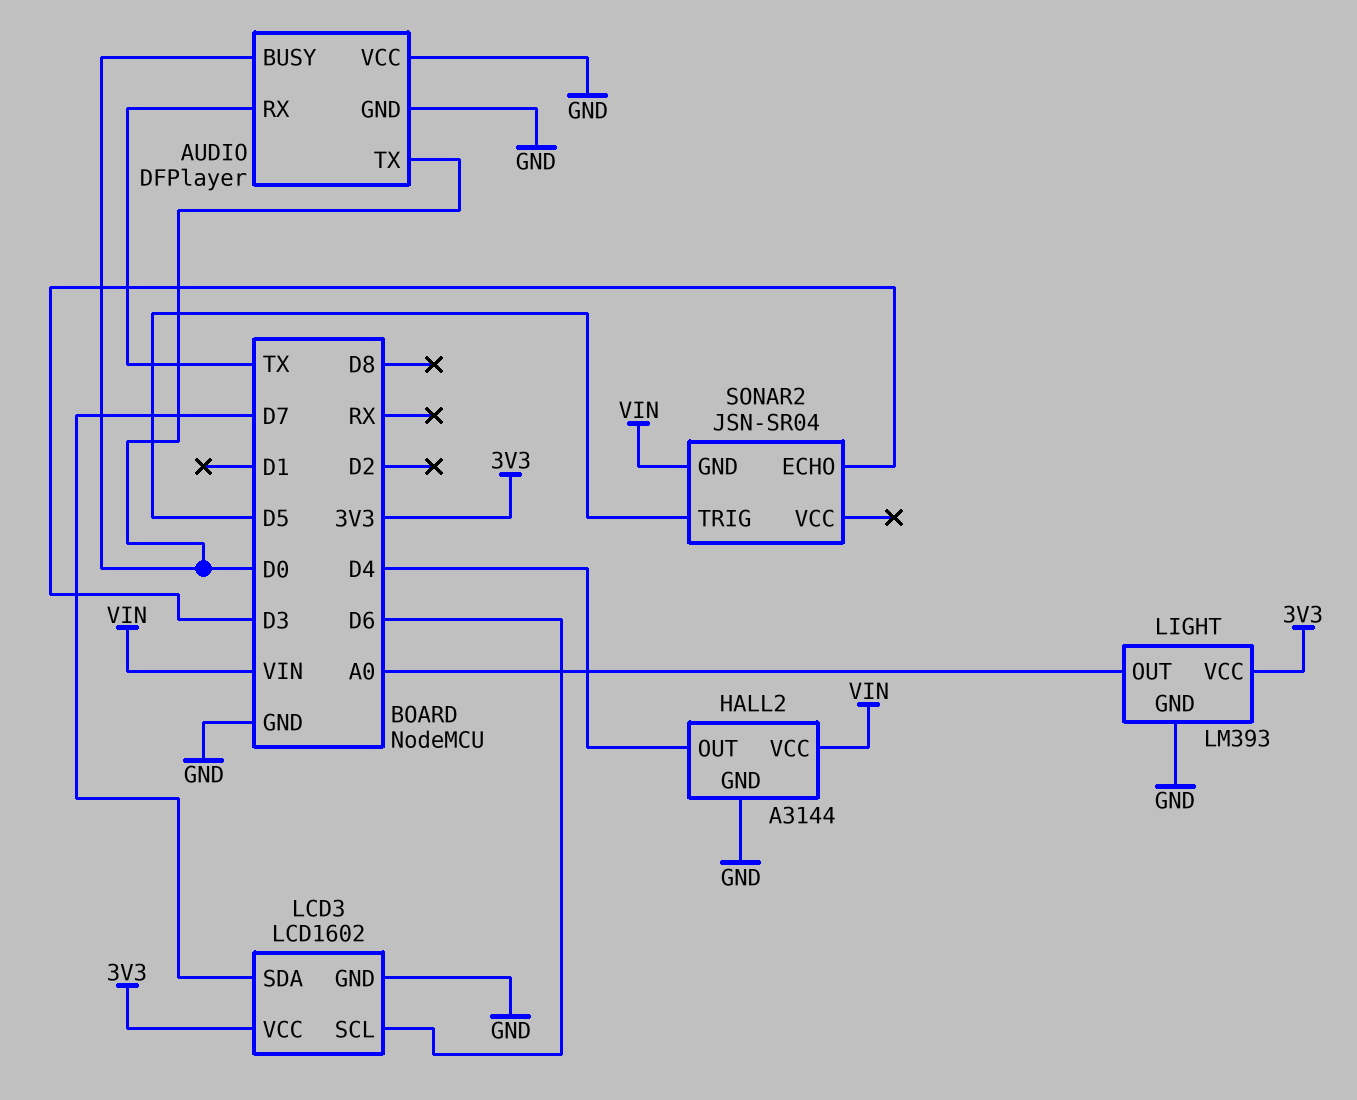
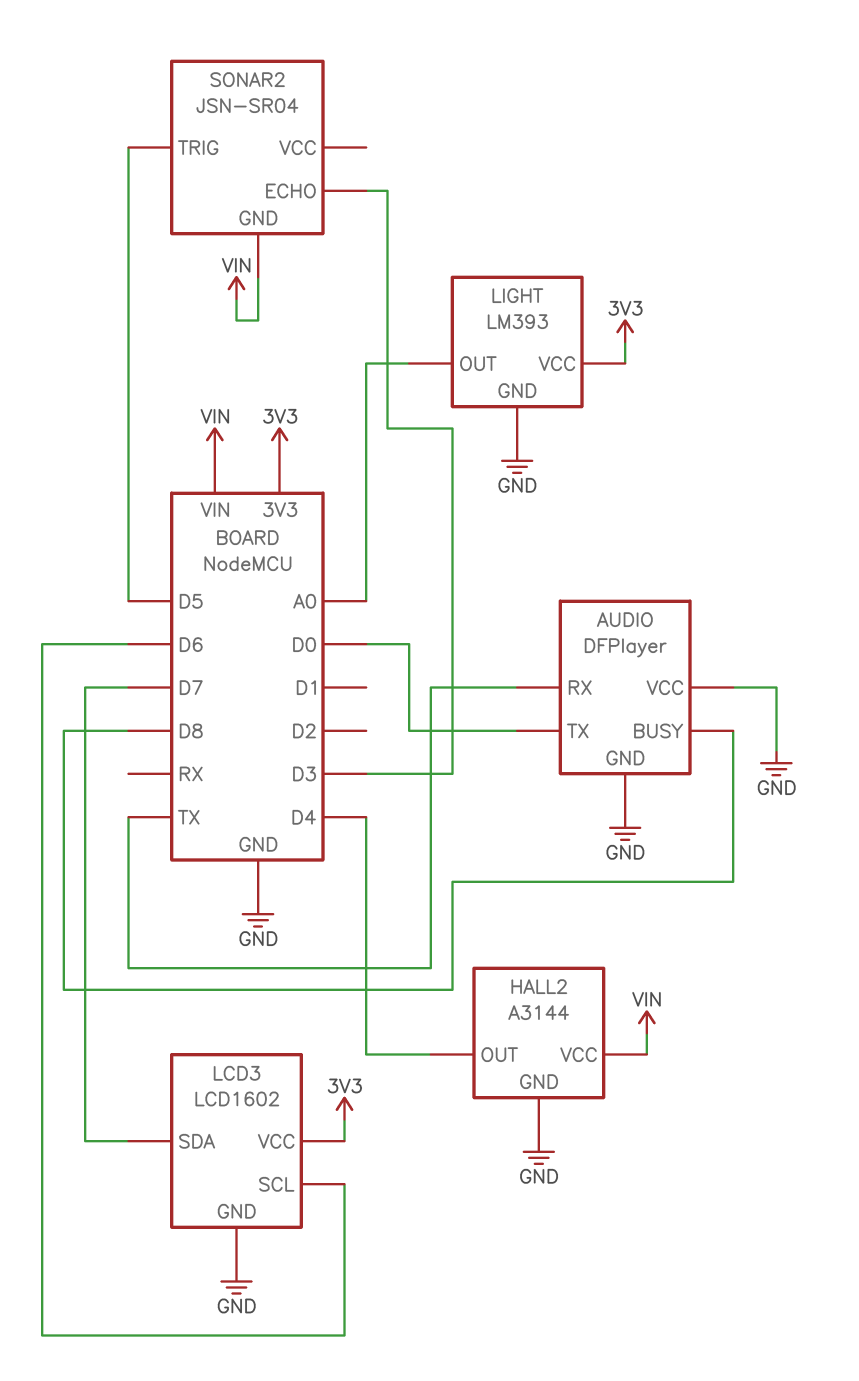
AUDIO pin BUSY: D0 -> D8

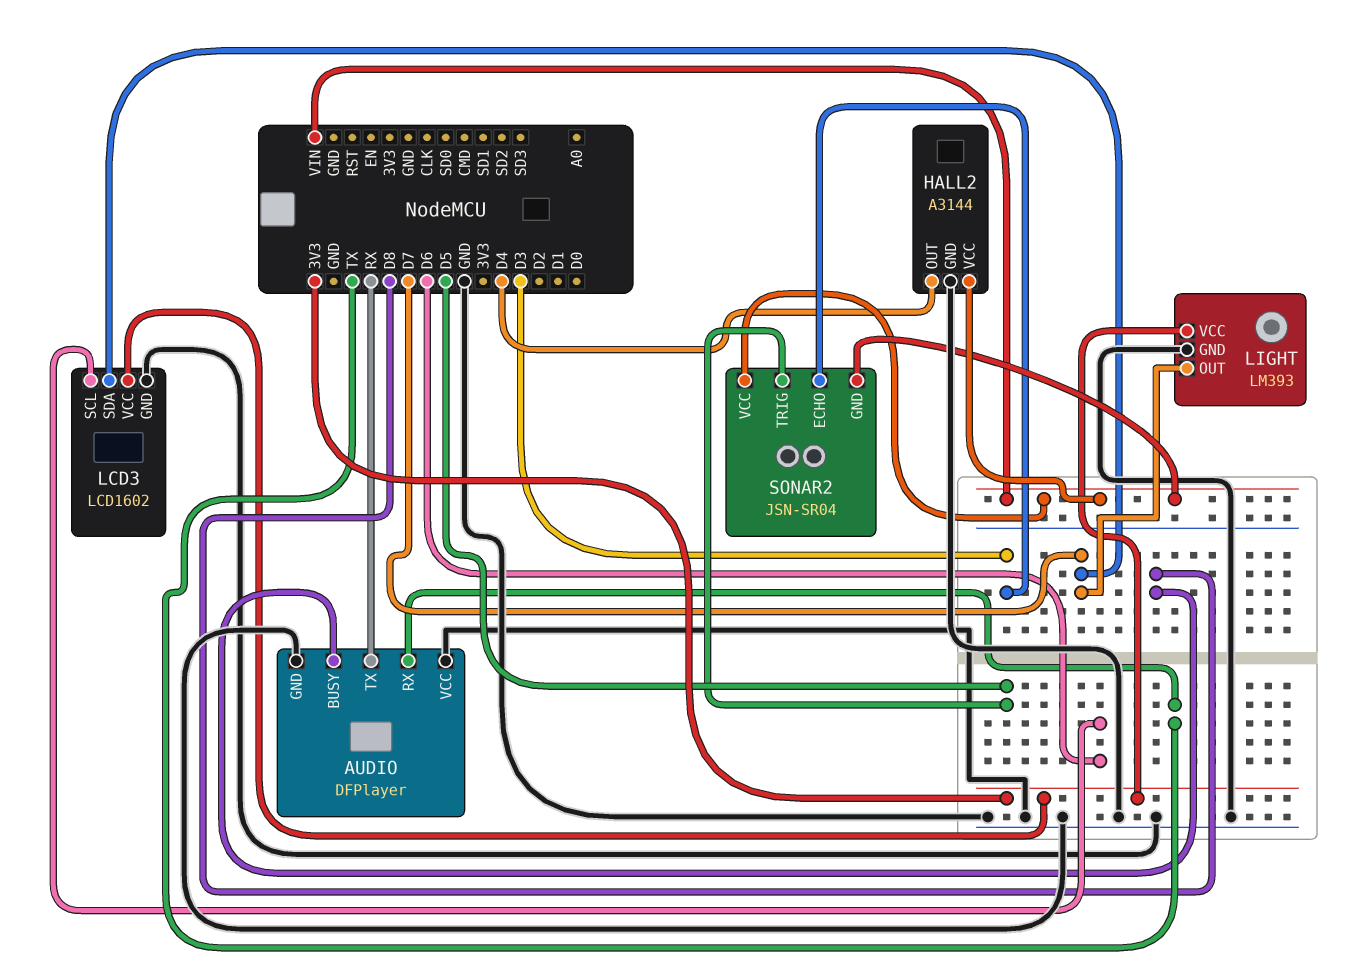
AUDIO pin TX: D0 -> RX
LIGHT pin OUT: A0 -> D7
SONAR2 pin VCC: none -> VIN

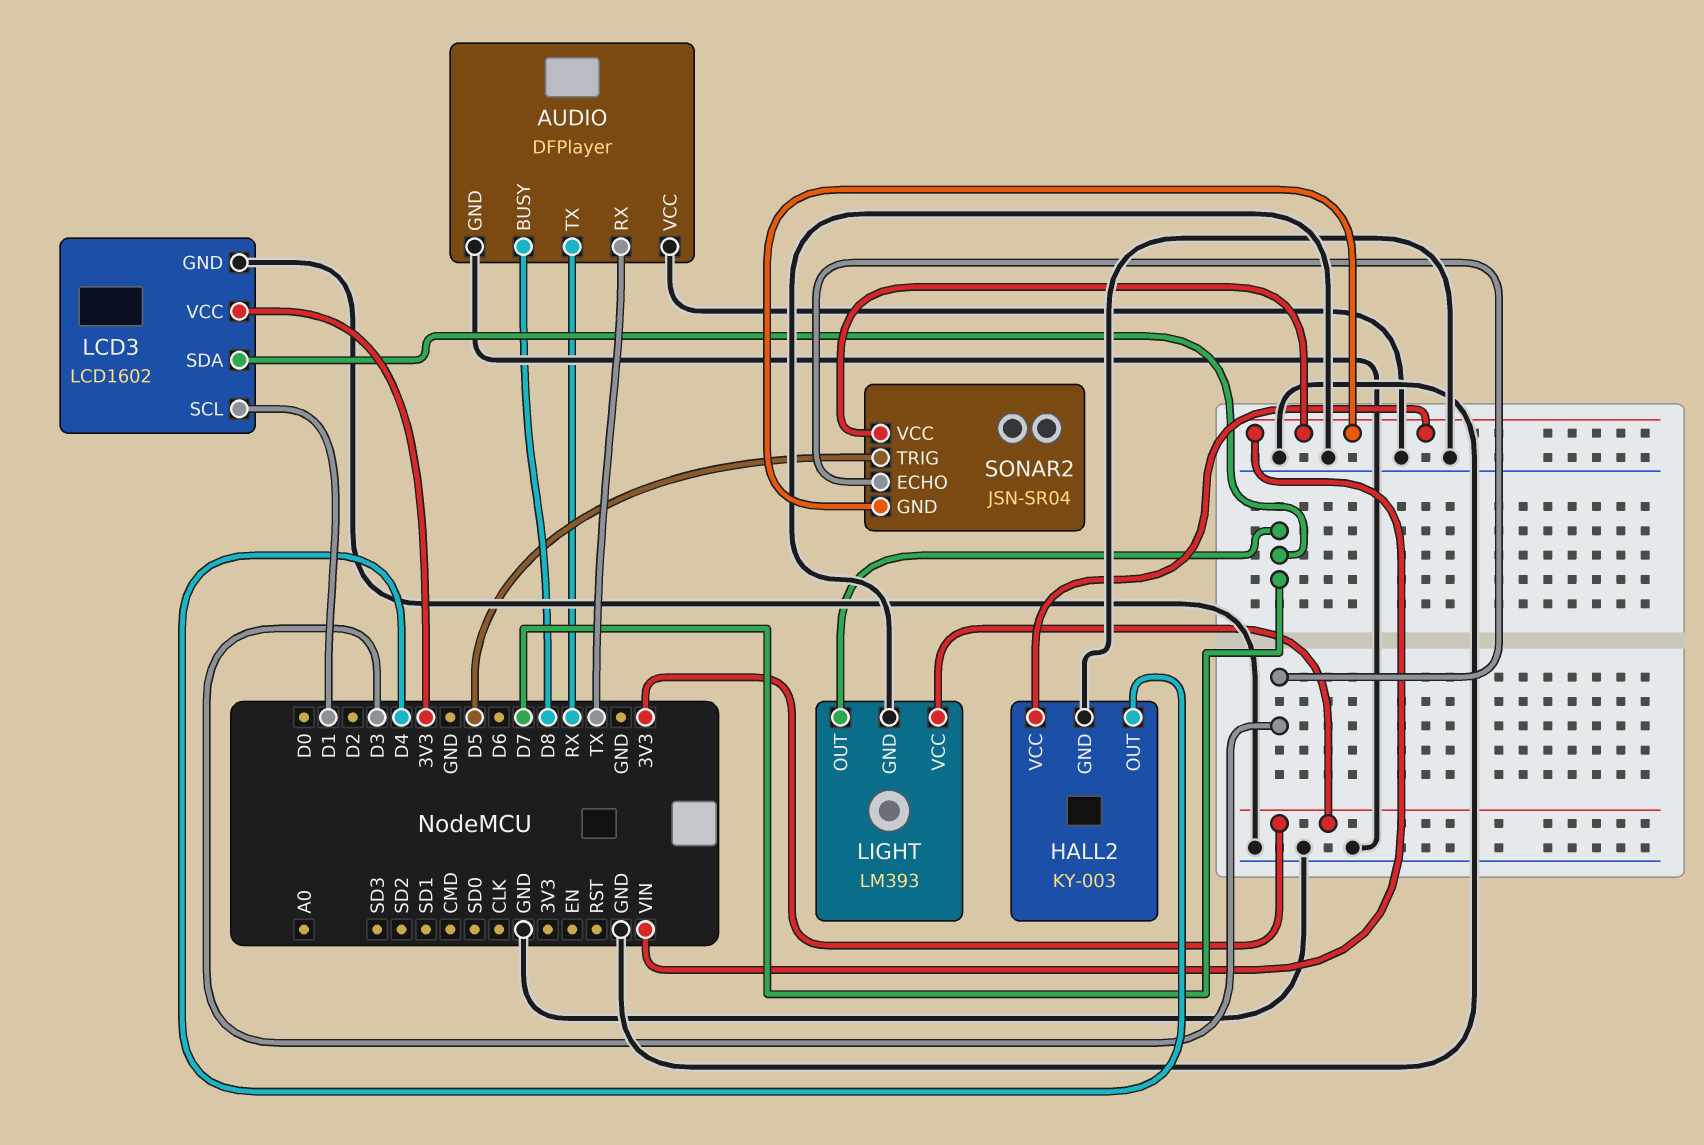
HALL2: A3144 -> KY-003
LCD3 pin SCL: D6 -> D1

